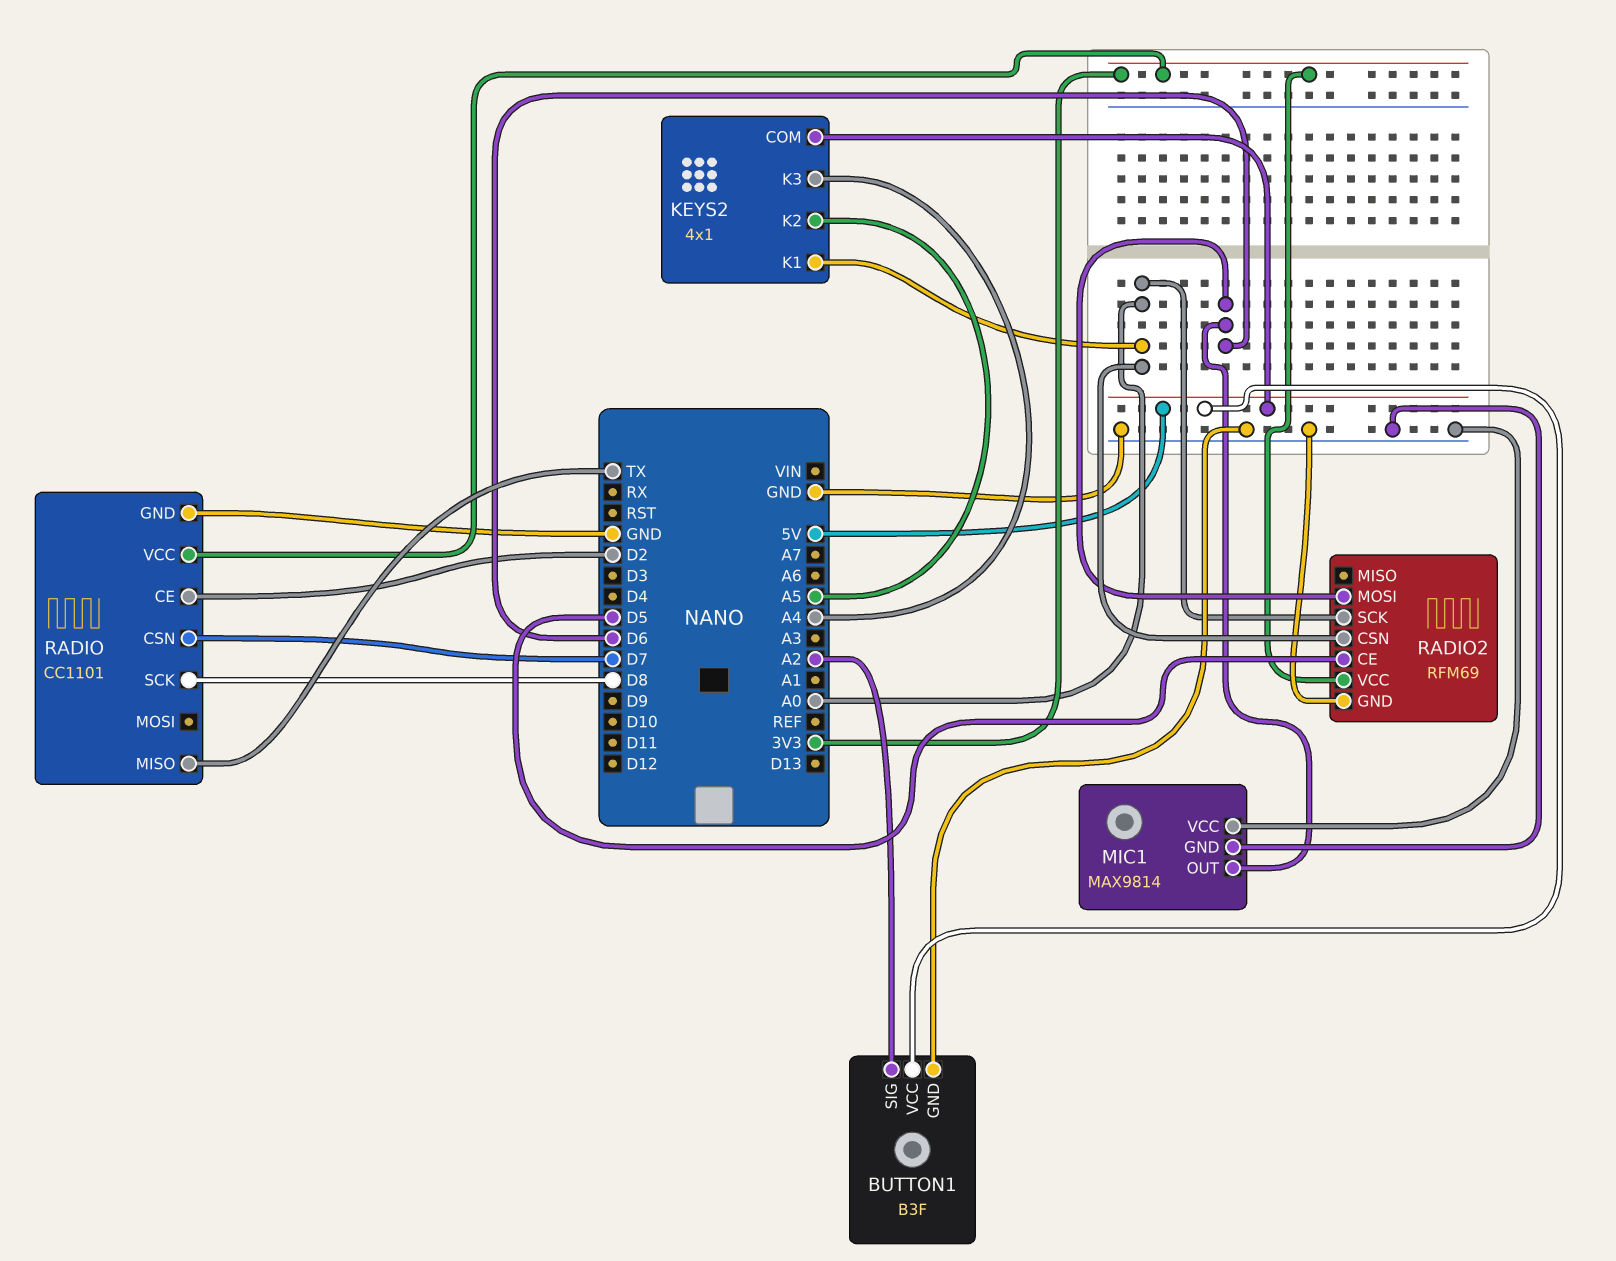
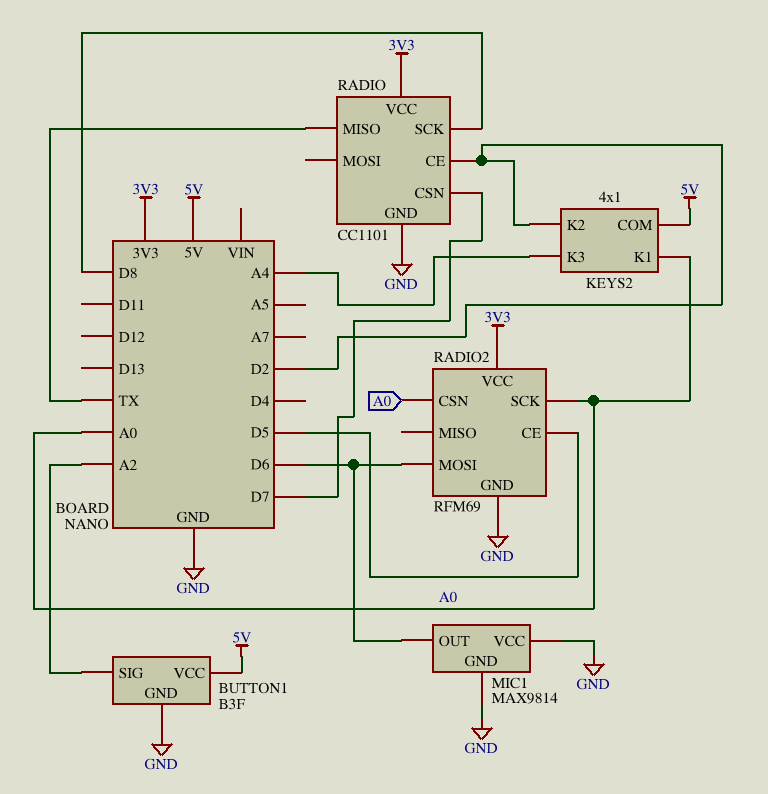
KEYS2 pin K2: A5 -> D2

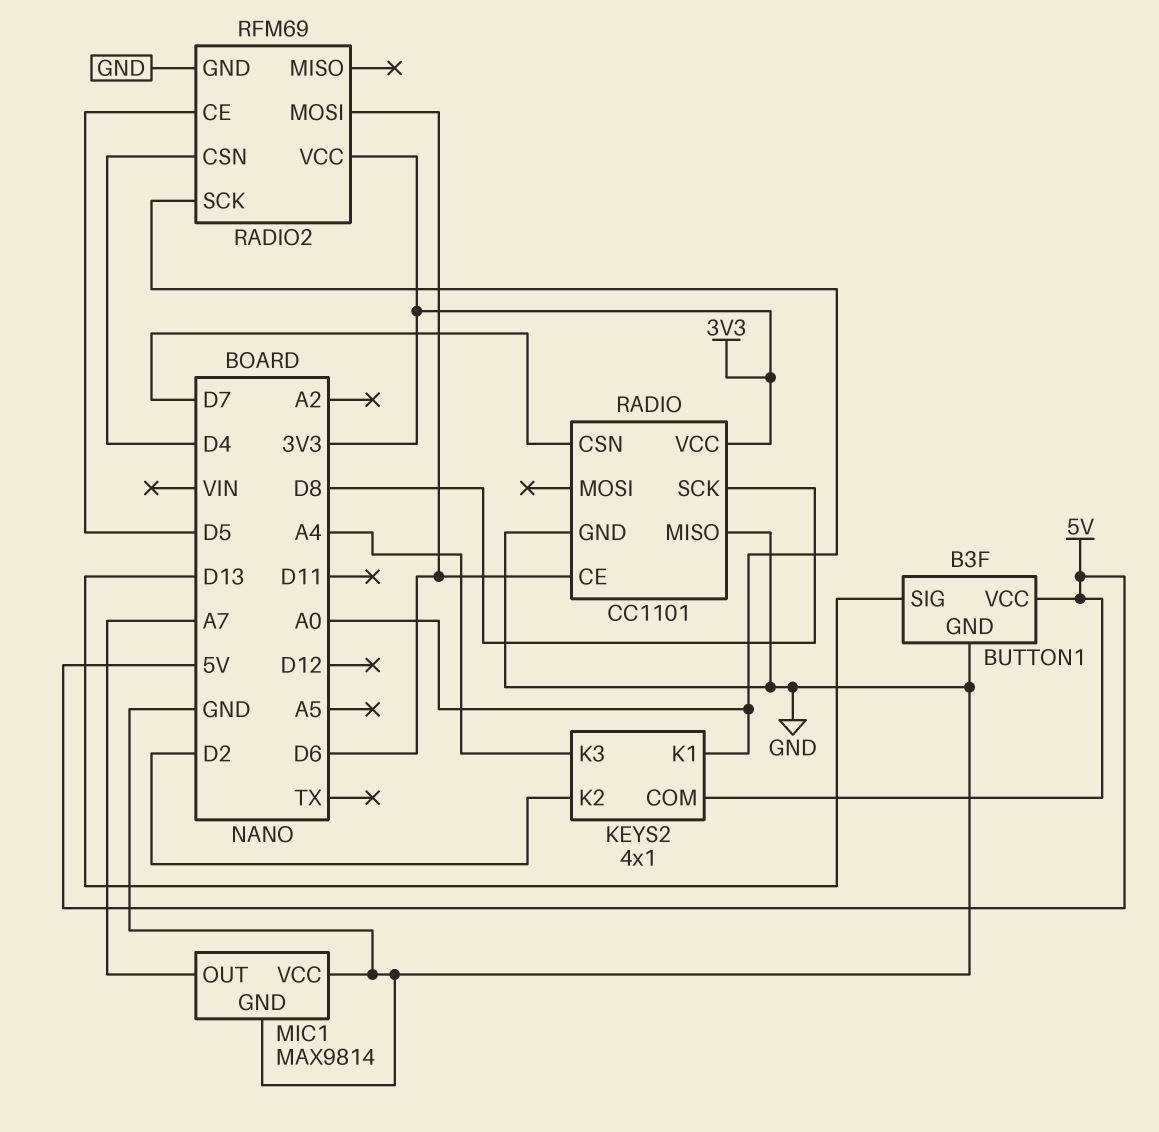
BUTTON1 pin SIG: A2 -> D13
MIC1 pin OUT: D6 -> A7
RADIO pin CE: D2 -> D6
RADIO pin MISO: TX -> GND
RADIO2 pin CSN: A0 -> D4

